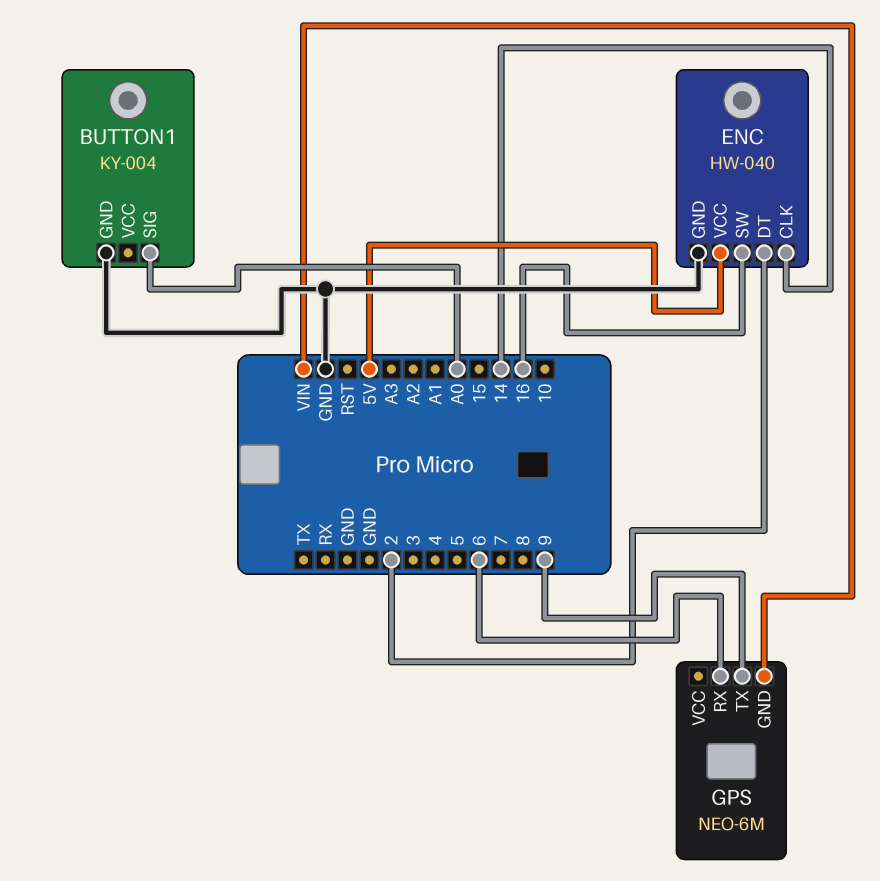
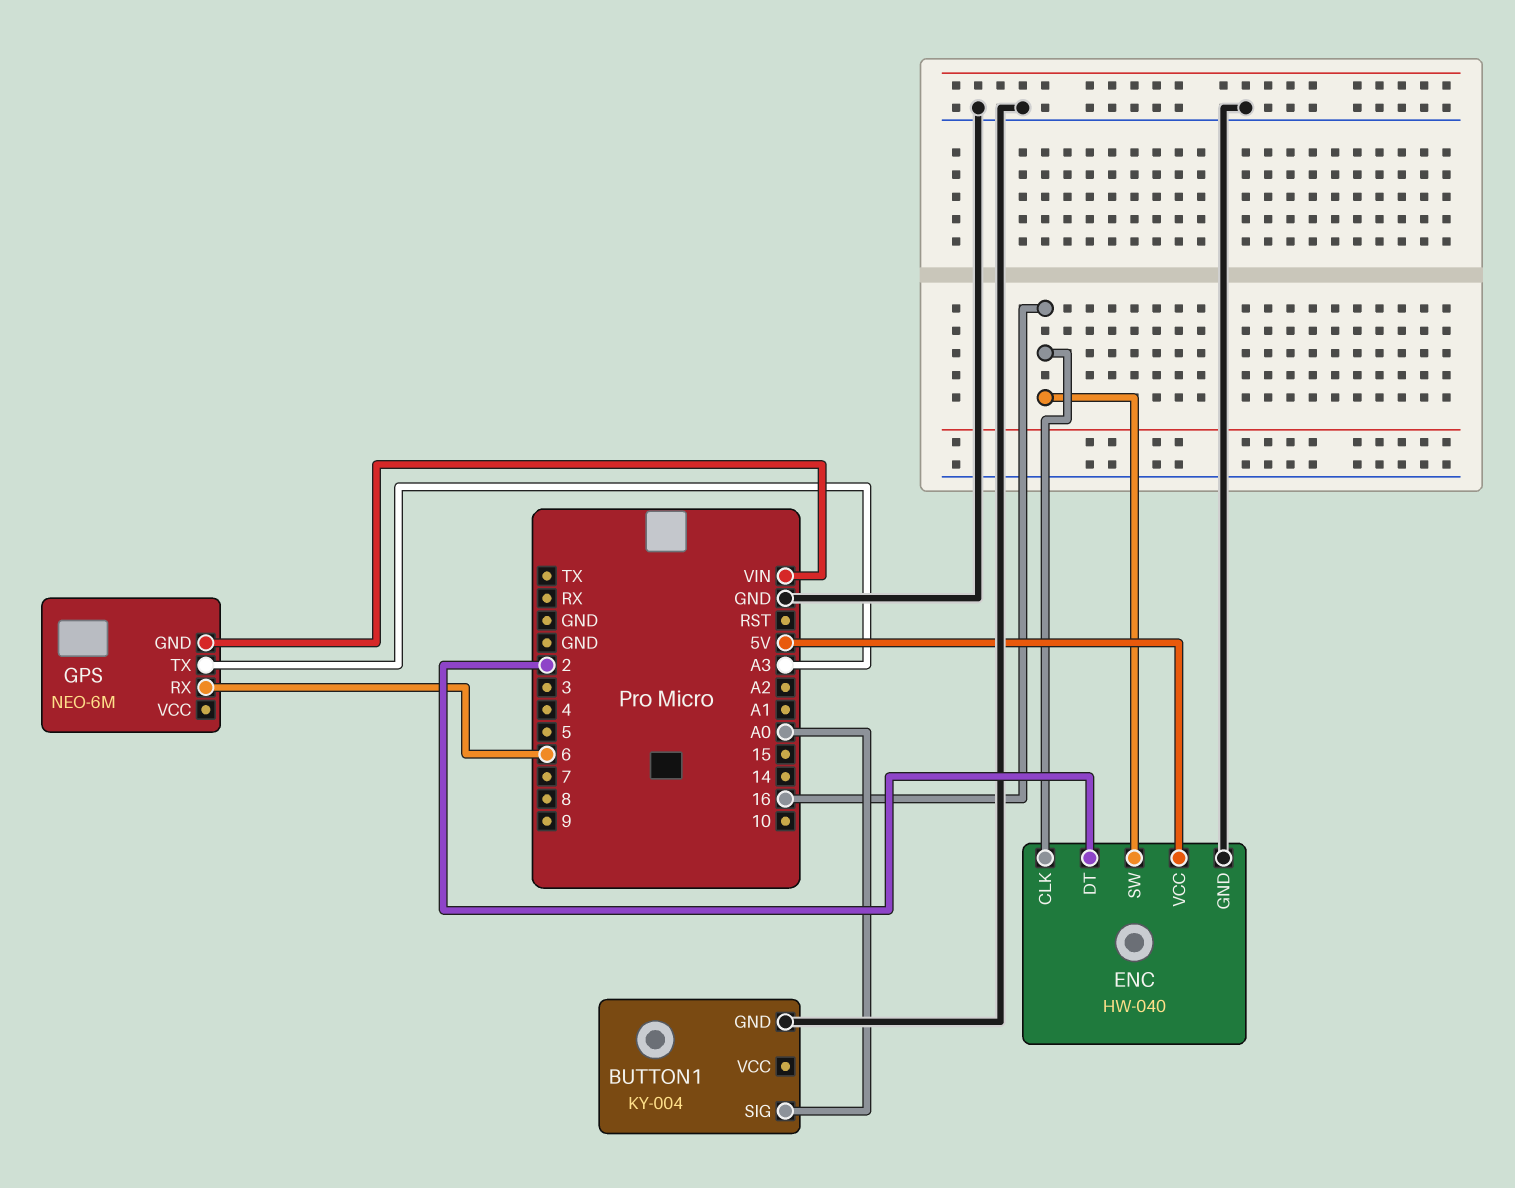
ENC pin CLK: 14 -> 16
GPS pin TX: 9 -> A3

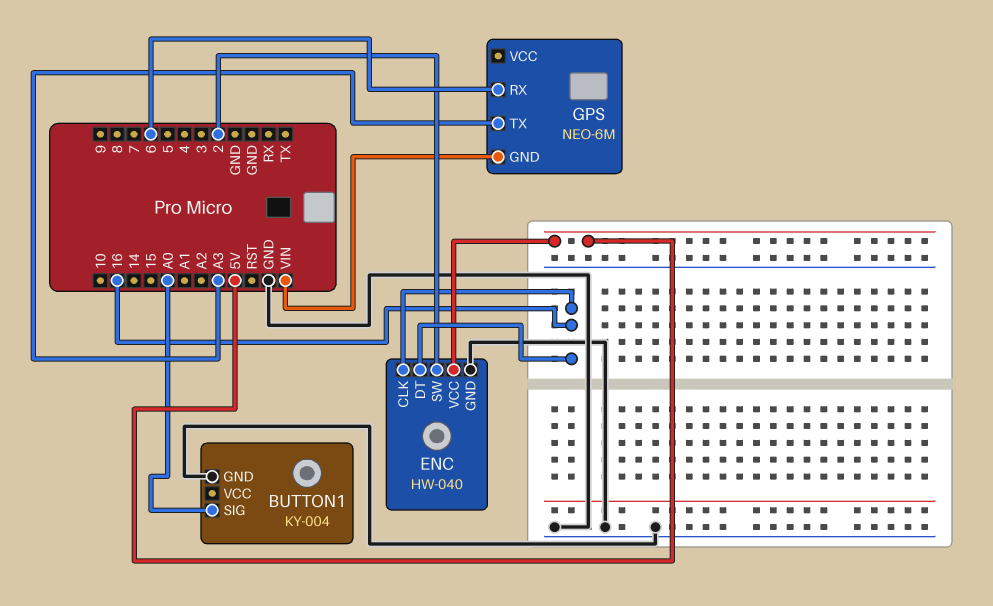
ENC pin DT: 2 -> 16
ENC pin SW: 16 -> 2

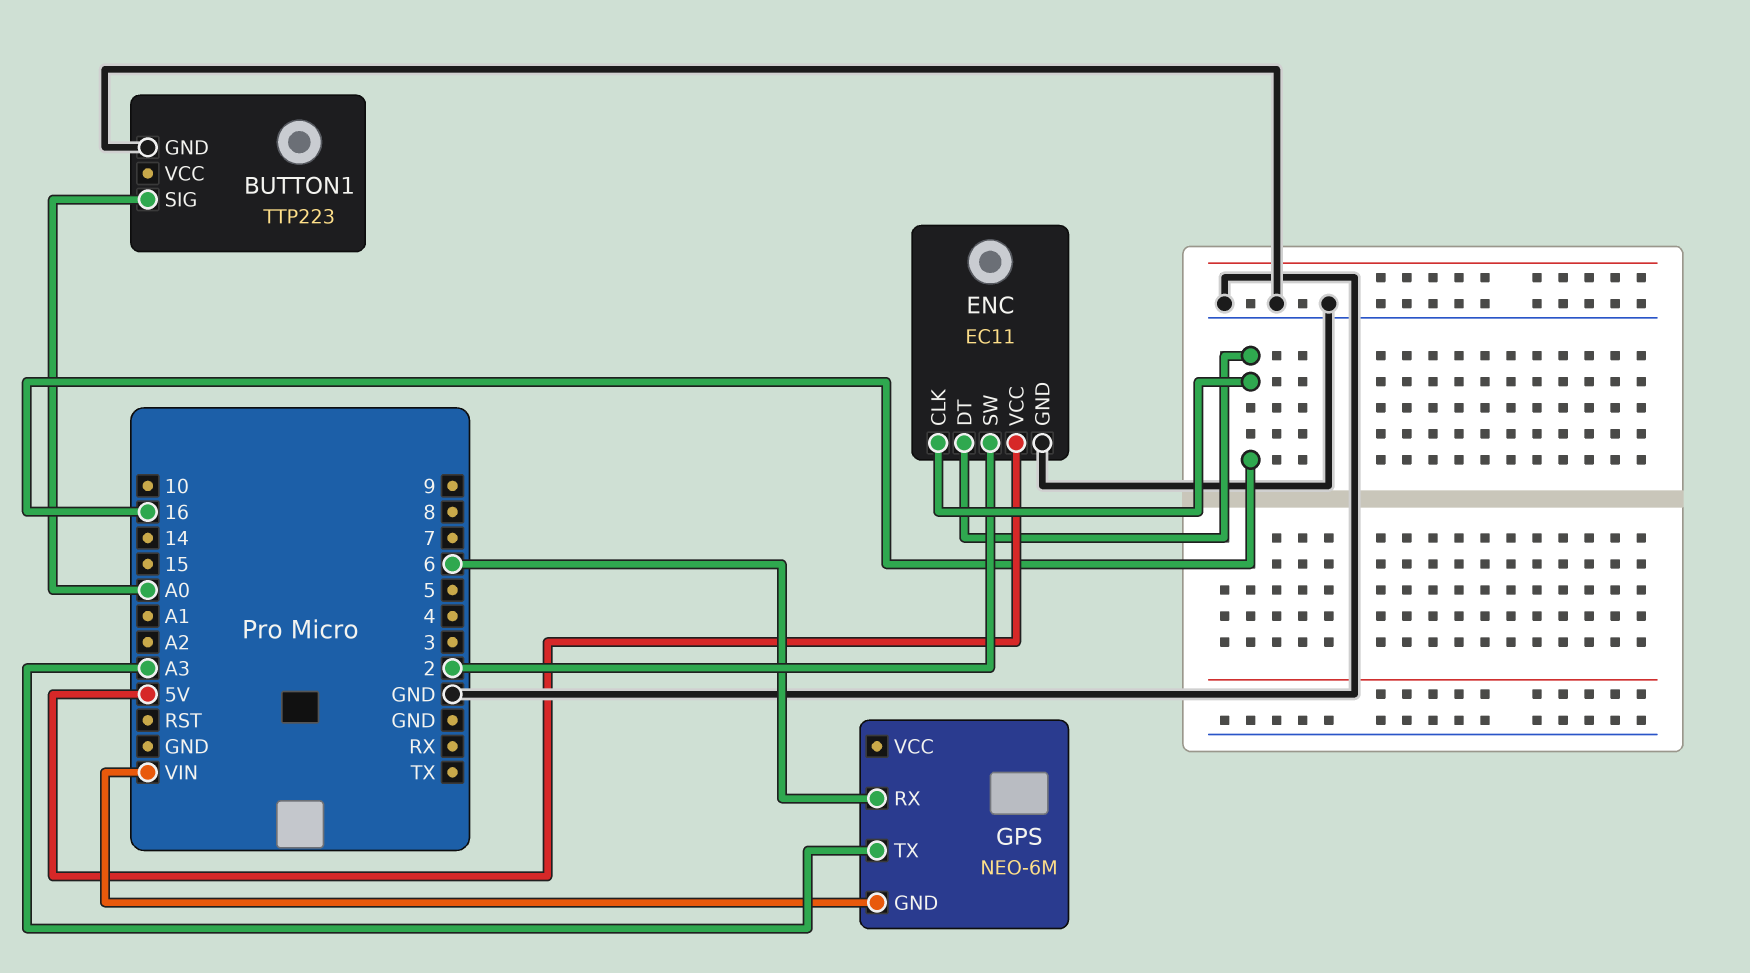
BUTTON1: KY-004 -> TTP223
ENC: HW-040 -> EC11

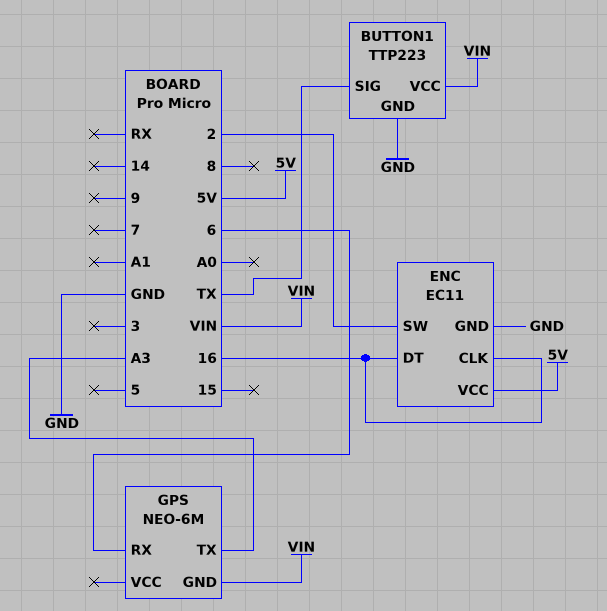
BUTTON1 pin SIG: A0 -> TX
BUTTON1 pin VCC: none -> VIN

